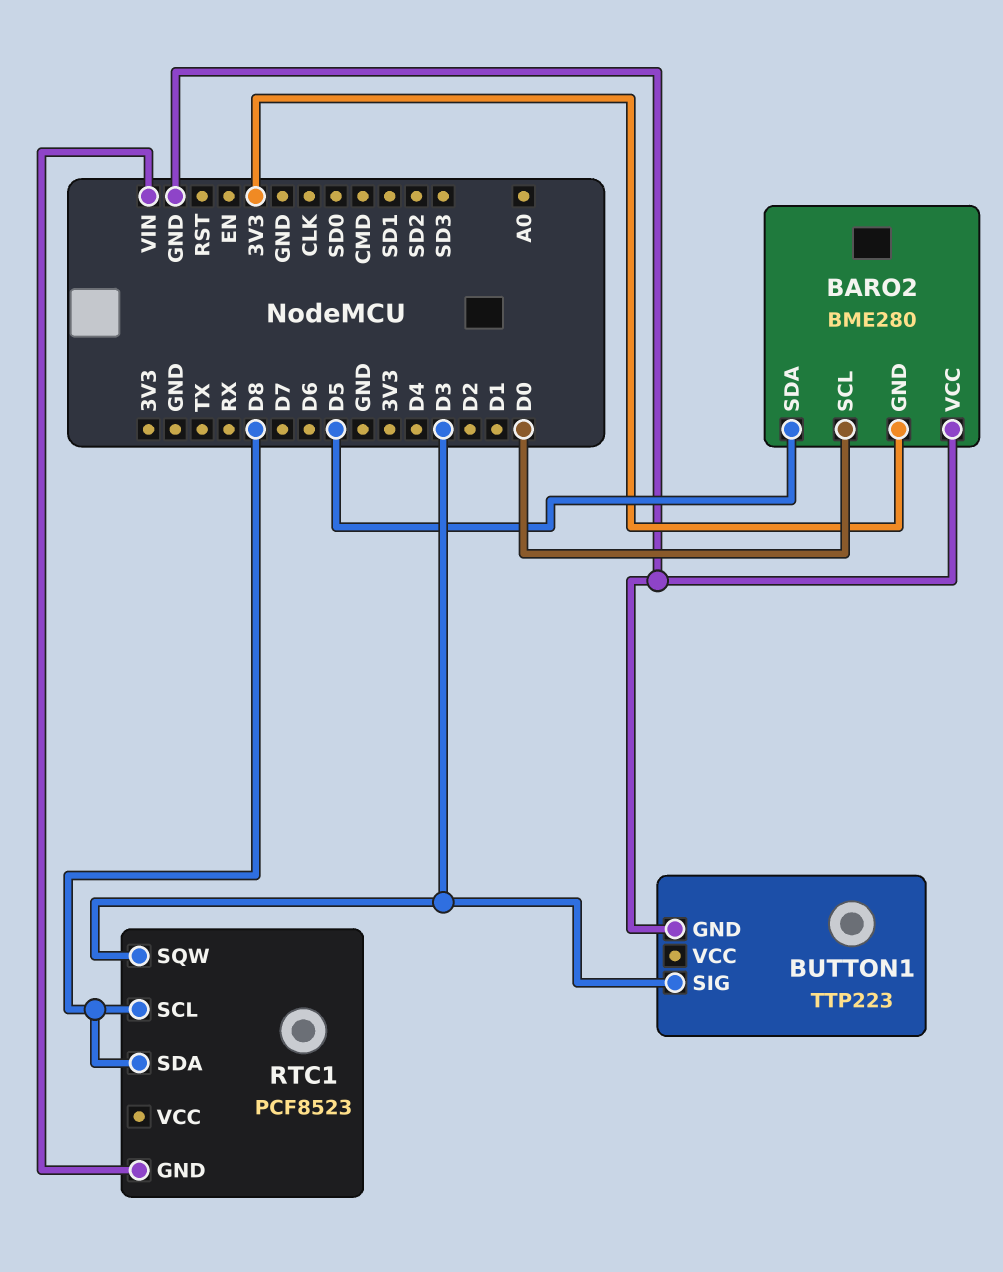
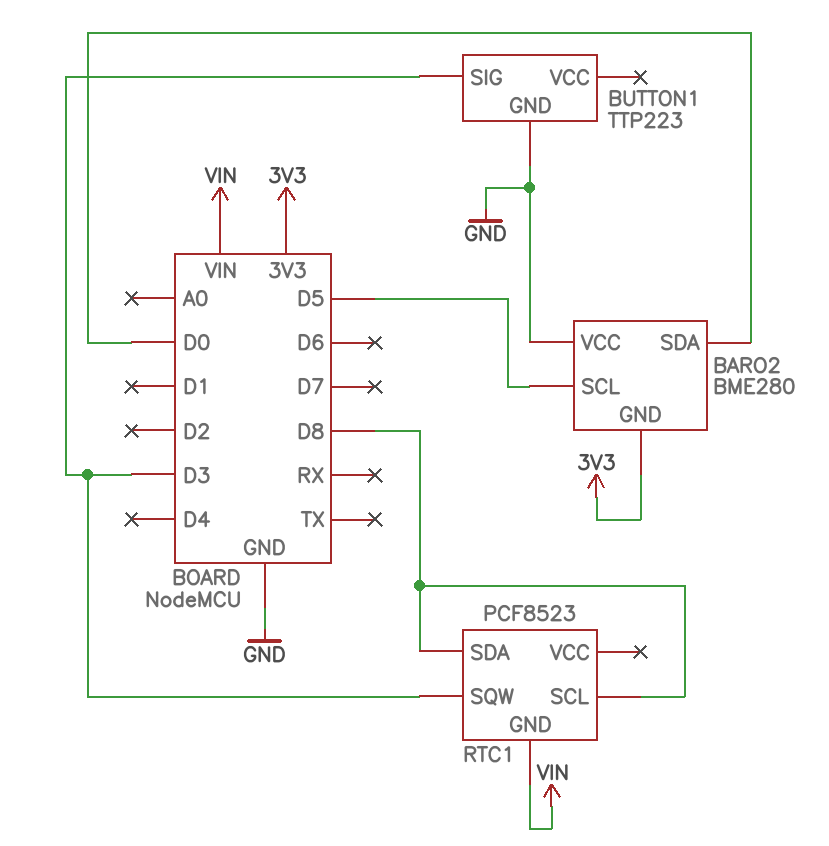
BARO2 pin SCL: D0 -> D5
BARO2 pin SDA: D5 -> D0

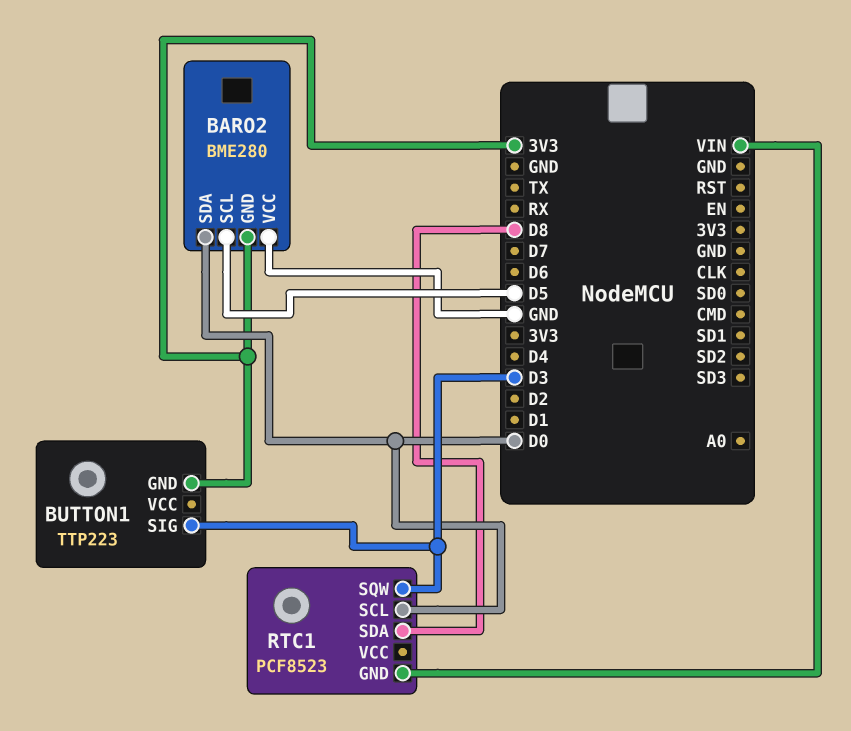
BUTTON1 pin GND: GND -> 3V3
RTC1 pin SCL: D8 -> D0

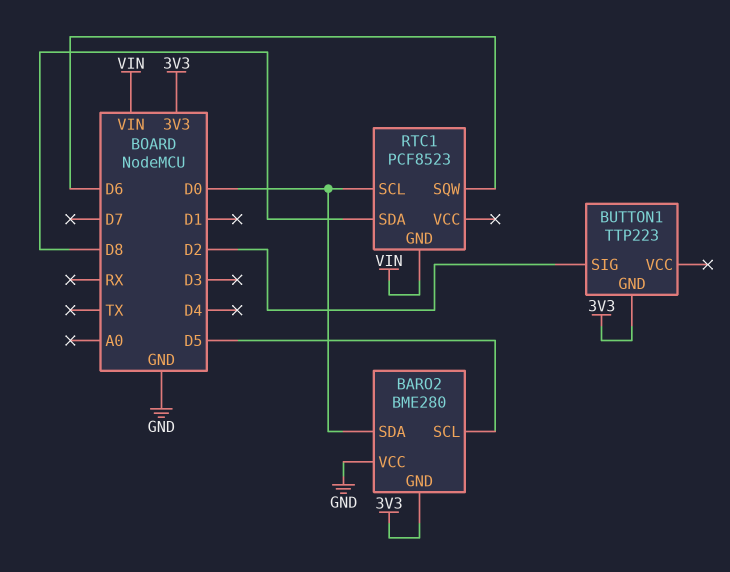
BUTTON1 pin SIG: D3 -> D2
RTC1 pin SQW: D3 -> D6

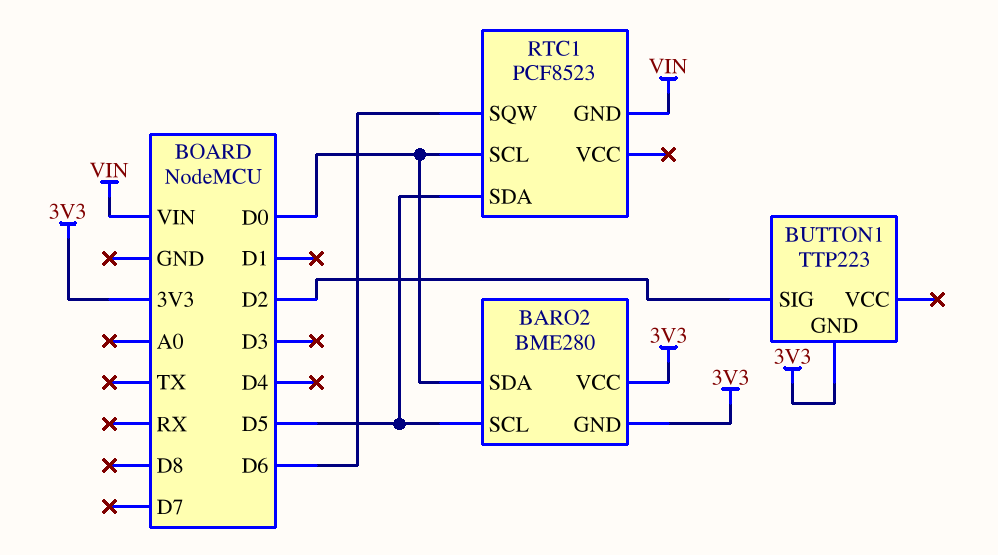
BARO2 pin VCC: GND -> 3V3
RTC1 pin SDA: D8 -> D5

